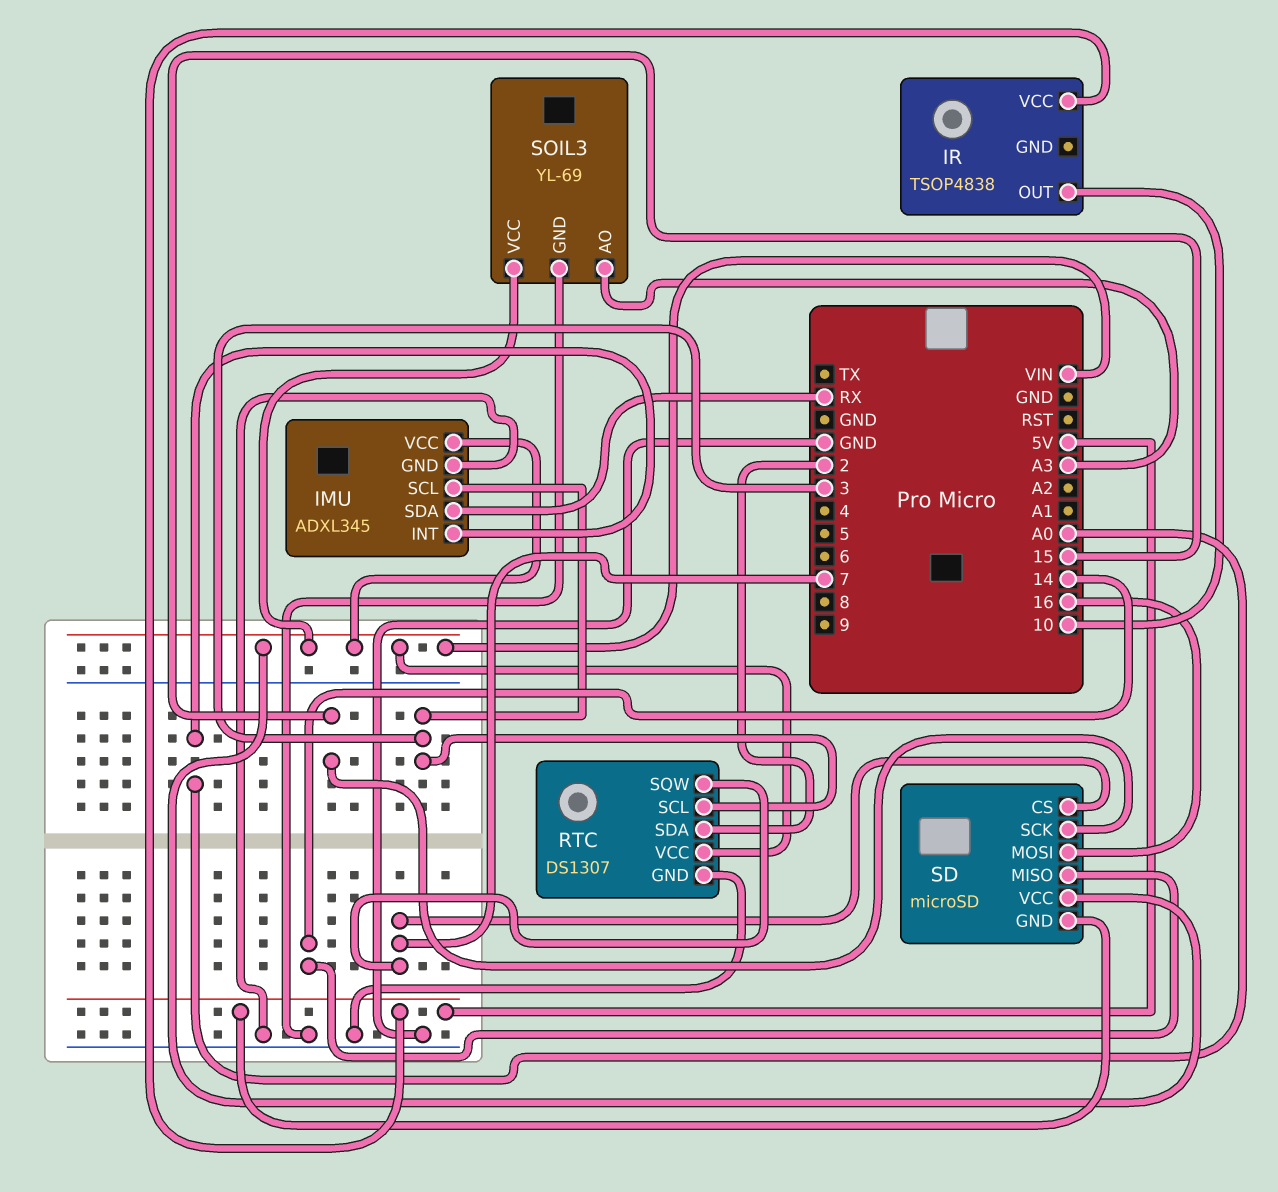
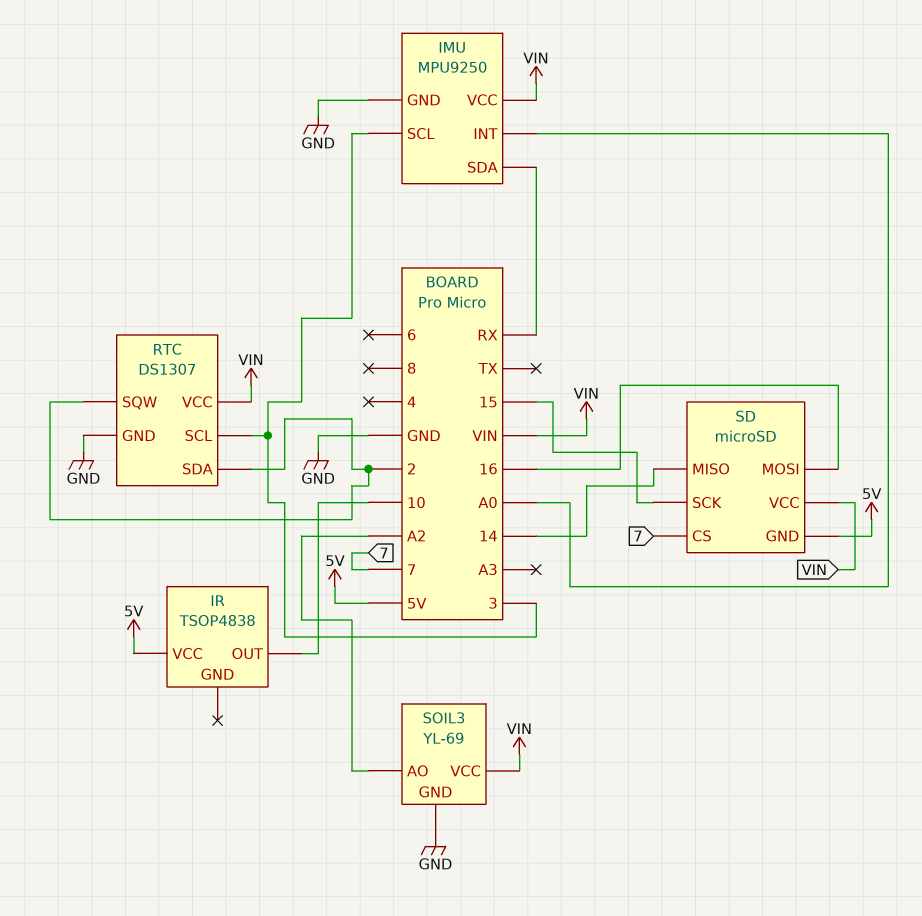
IMU: ADXL345 -> MPU9250
RTC pin SQW: 7 -> 2
SOIL3 pin AO: A3 -> A2

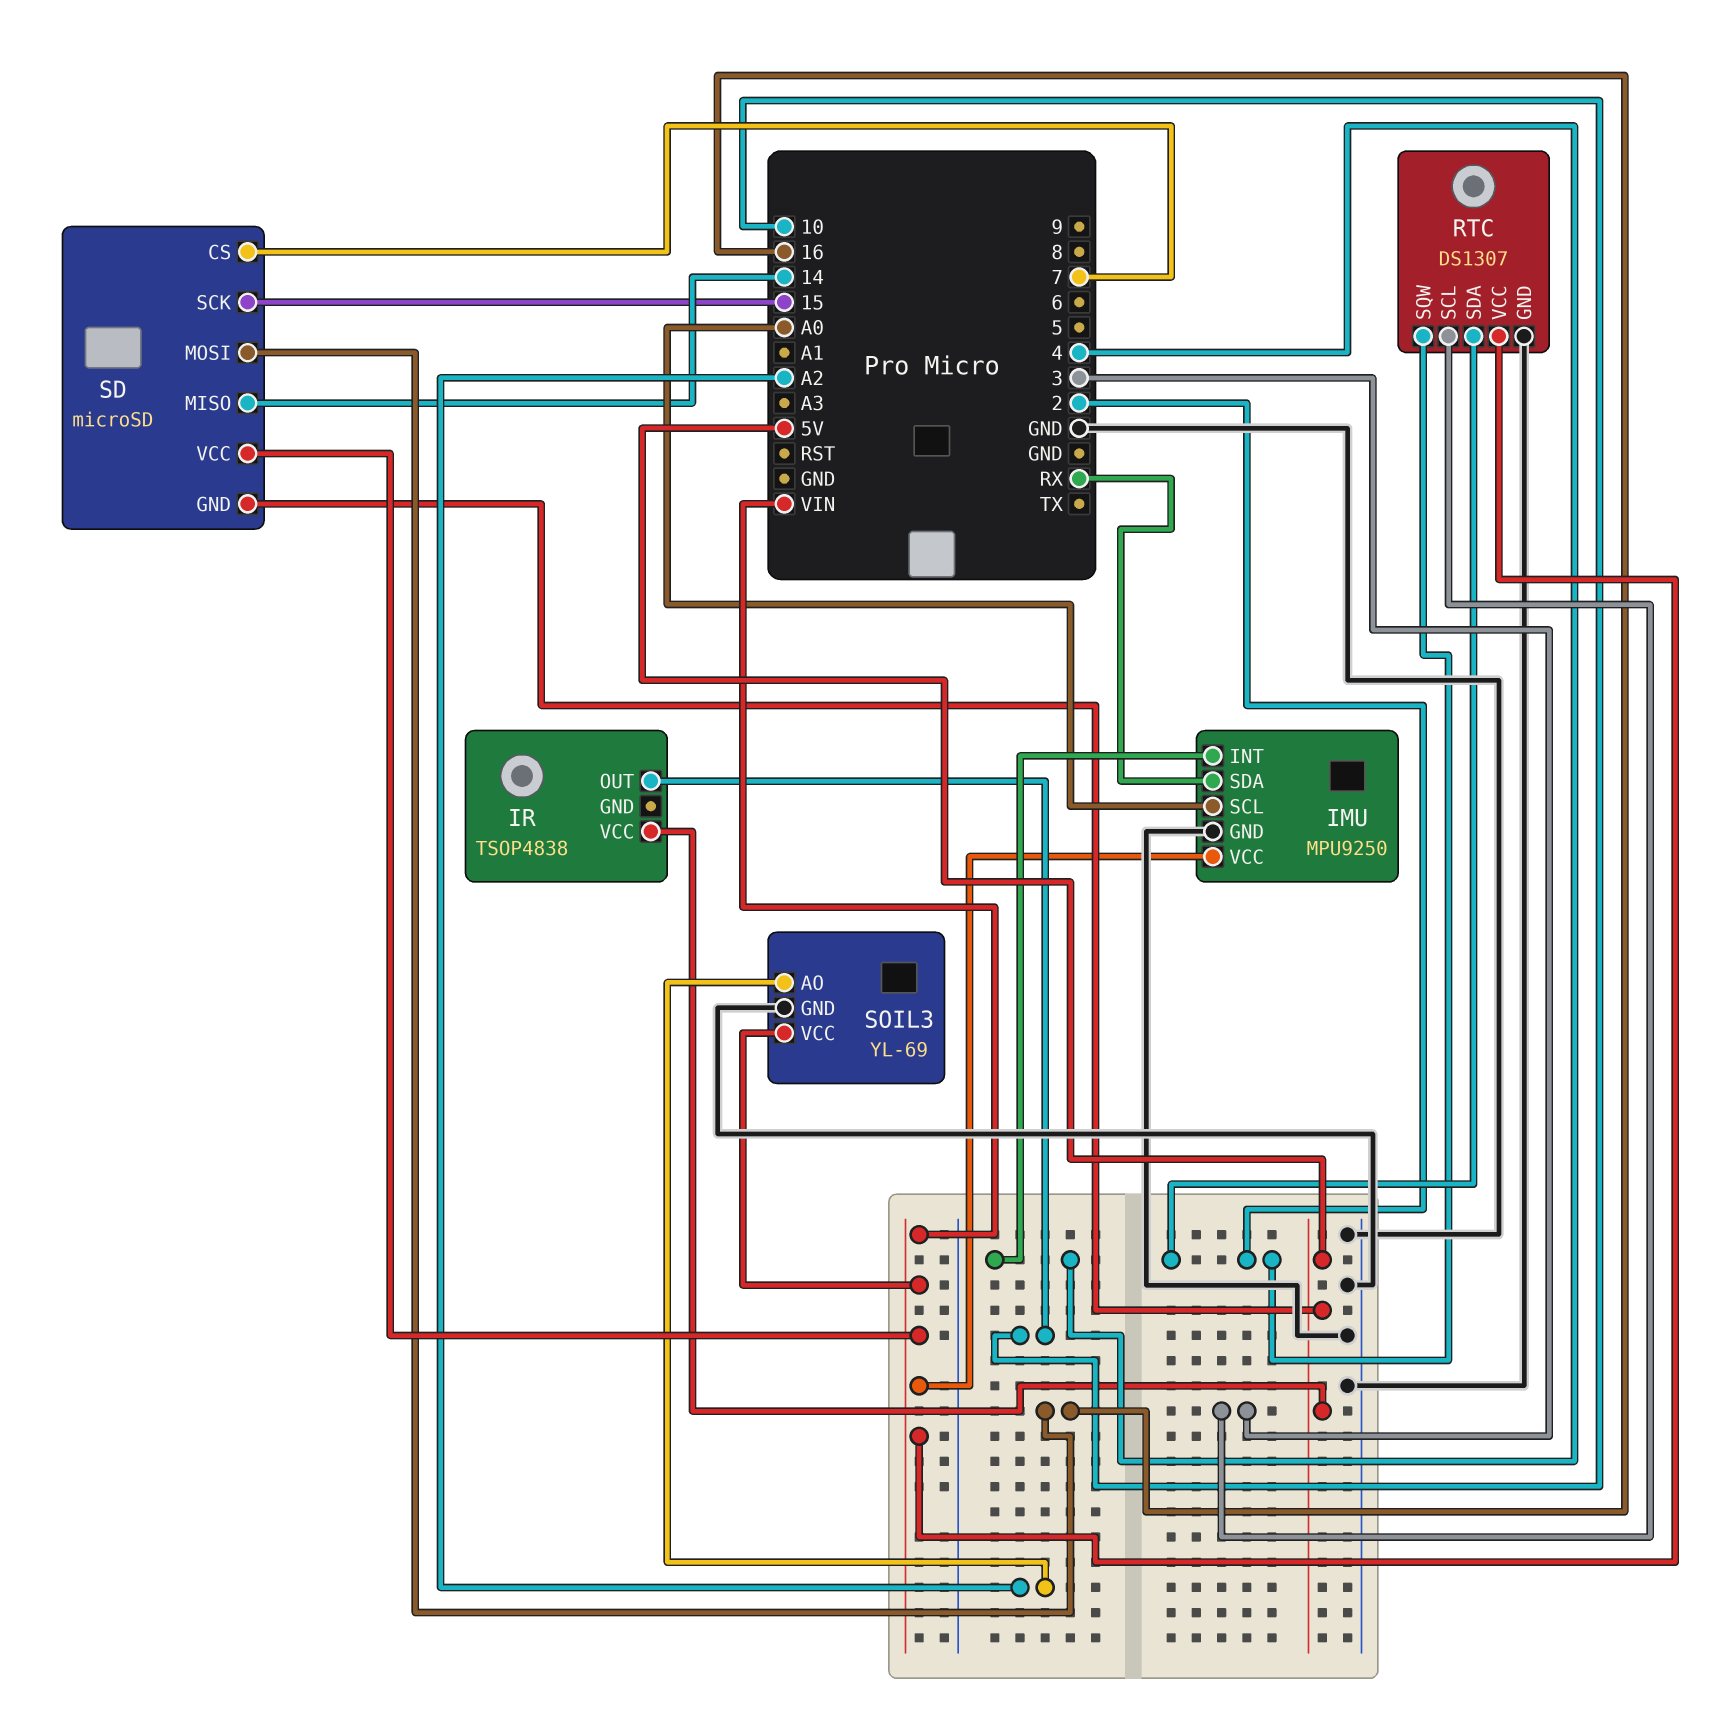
IMU pin INT: A0 -> 4
IMU pin SCL: 3 -> A0

